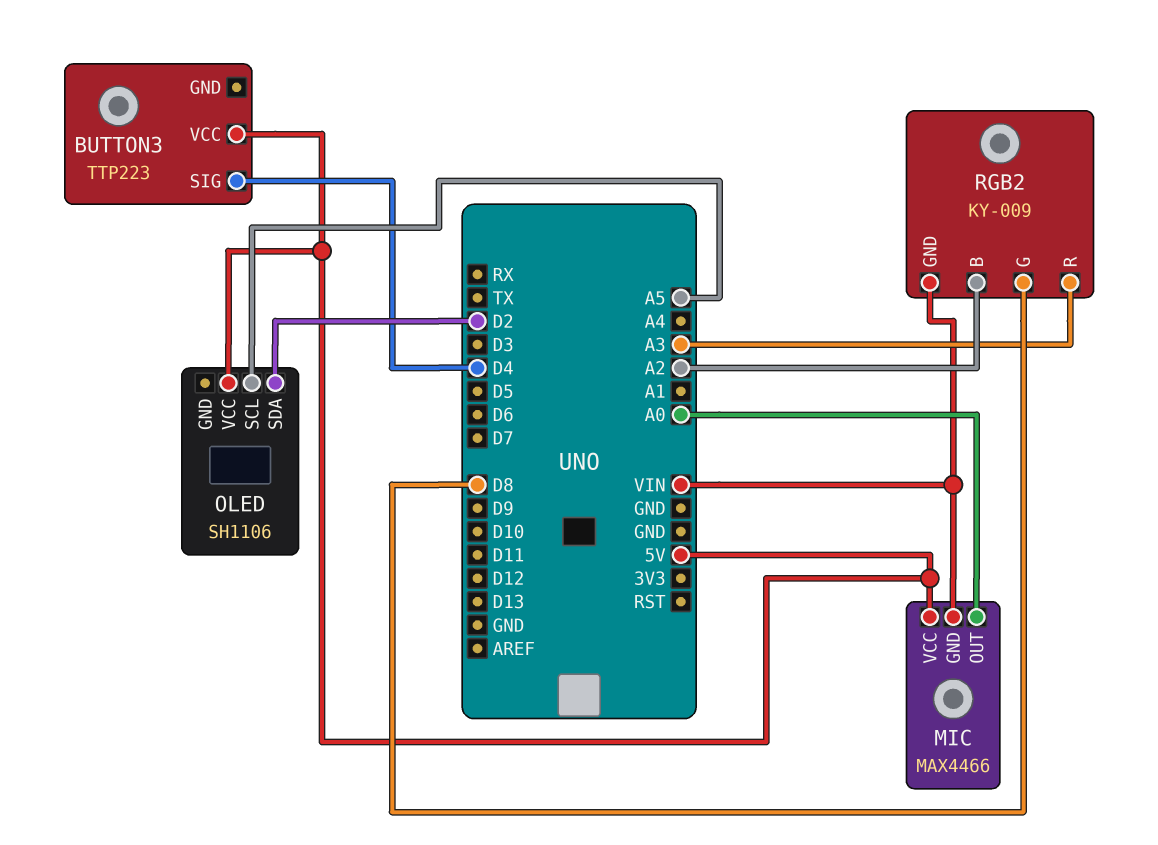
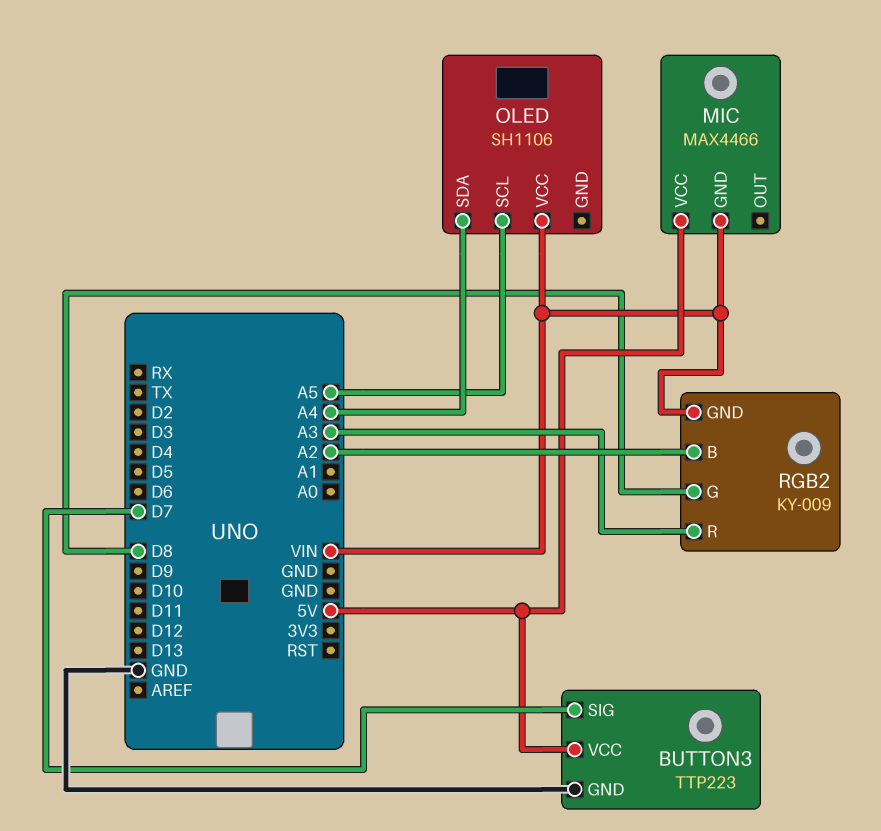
BUTTON3 pin GND: none -> GND
BUTTON3 pin SIG: D4 -> D7
MIC pin OUT: A0 -> none
OLED pin SDA: D2 -> A4
OLED pin VCC: 5V -> VIN

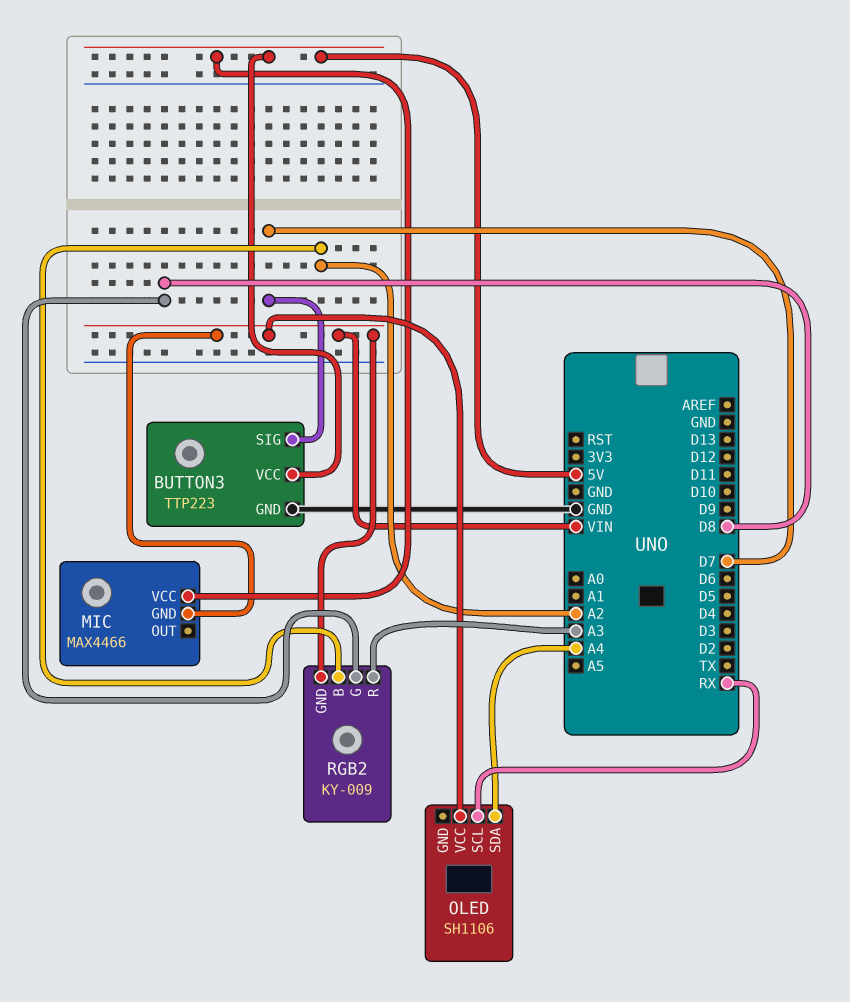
OLED pin SCL: A5 -> RX

